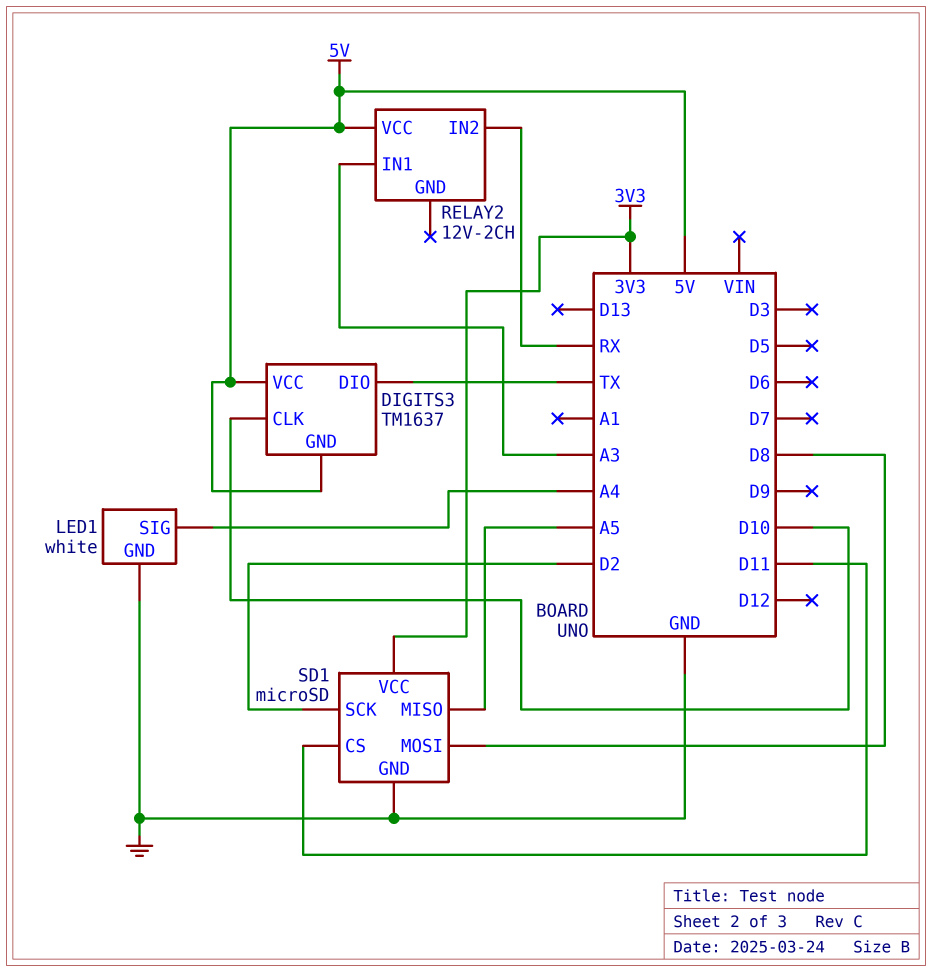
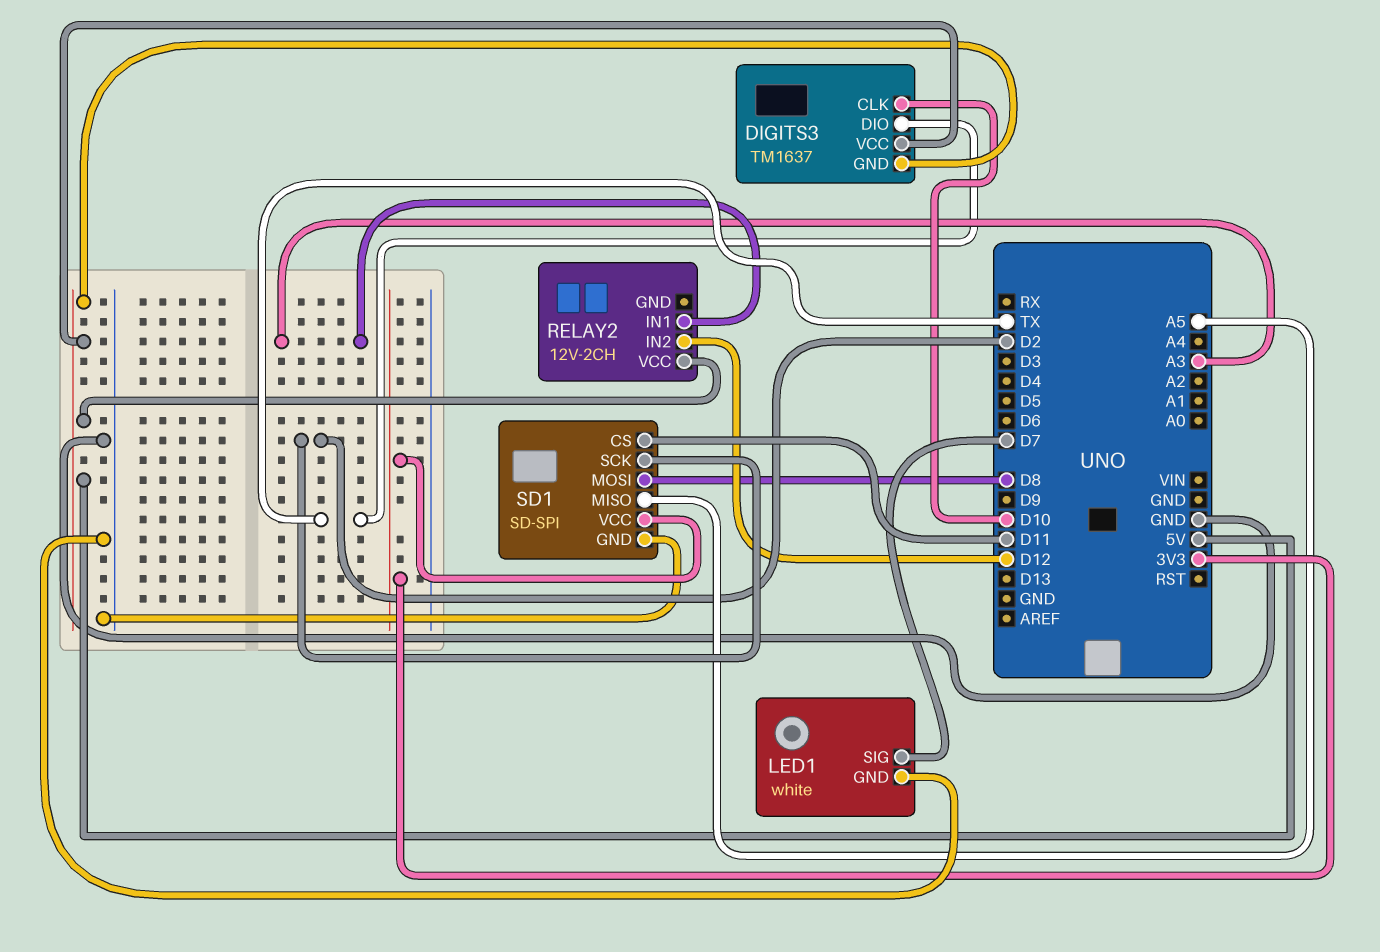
LED1 pin SIG: A4 -> D7
RELAY2 pin IN2: RX -> D12
SD1: microSD -> SD-SPI

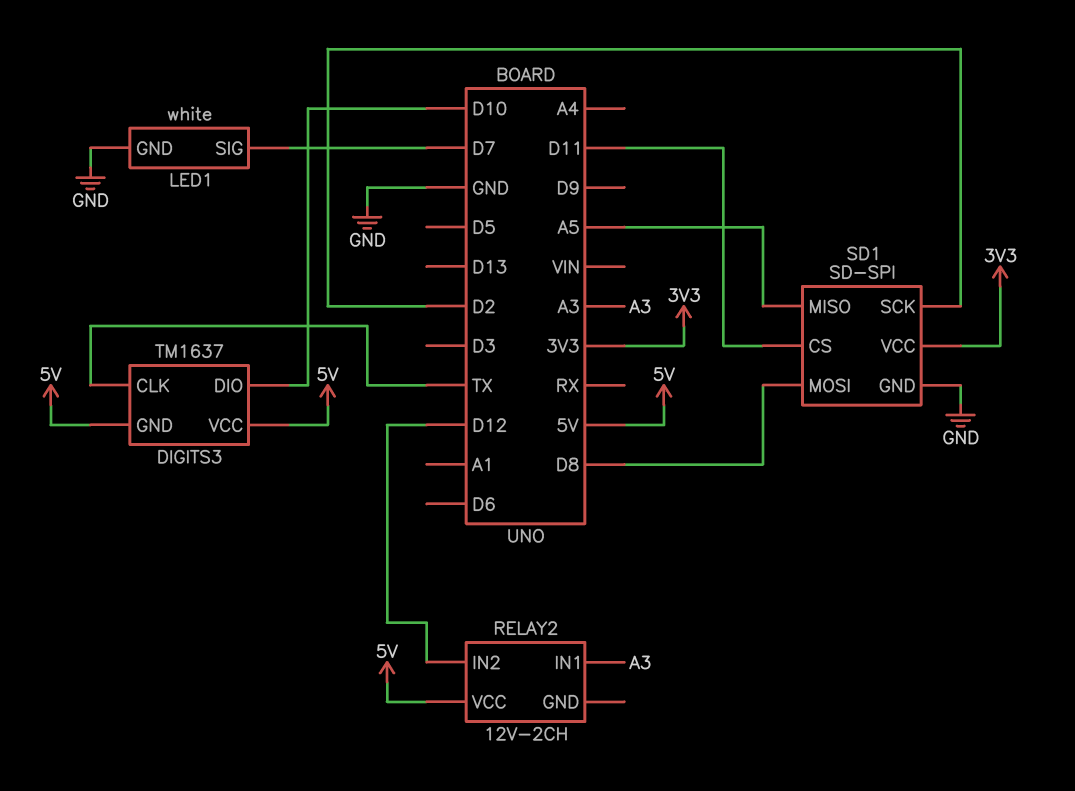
DIGITS3 pin CLK: D10 -> TX
DIGITS3 pin DIO: TX -> D10

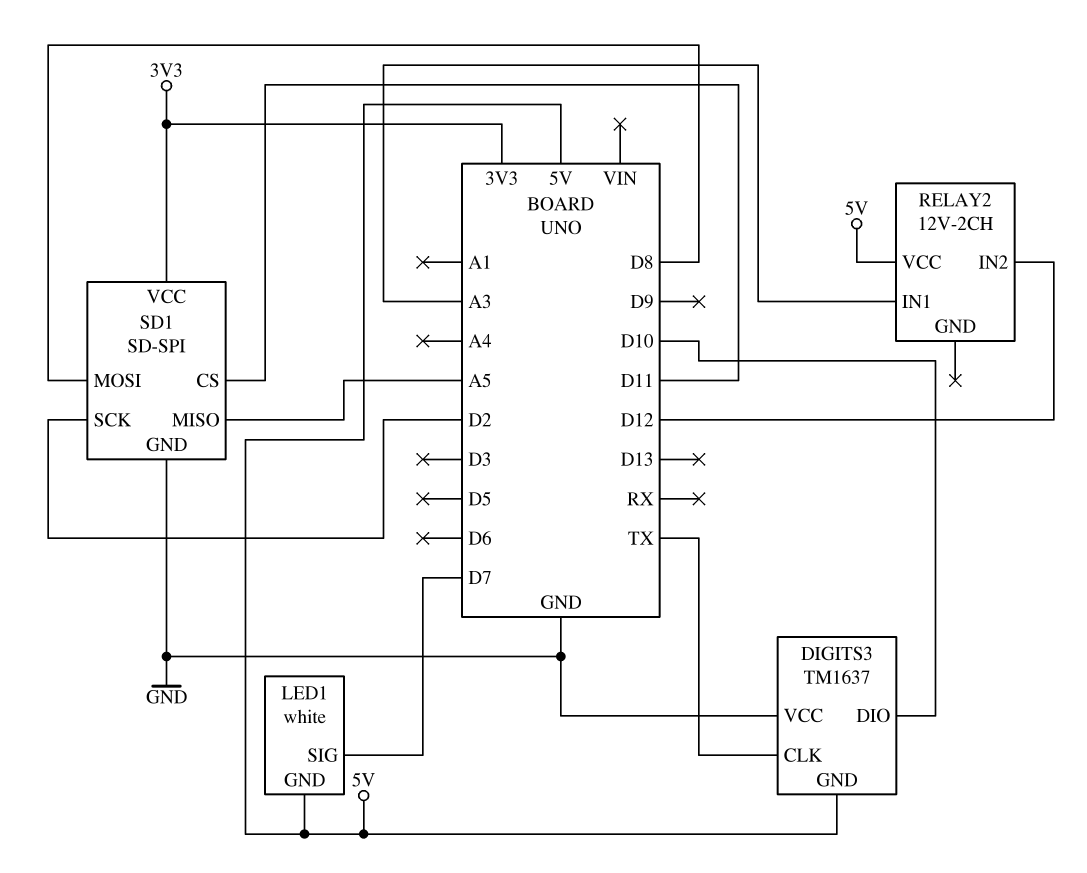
DIGITS3 pin VCC: 5V -> GND
LED1 pin GND: GND -> 5V

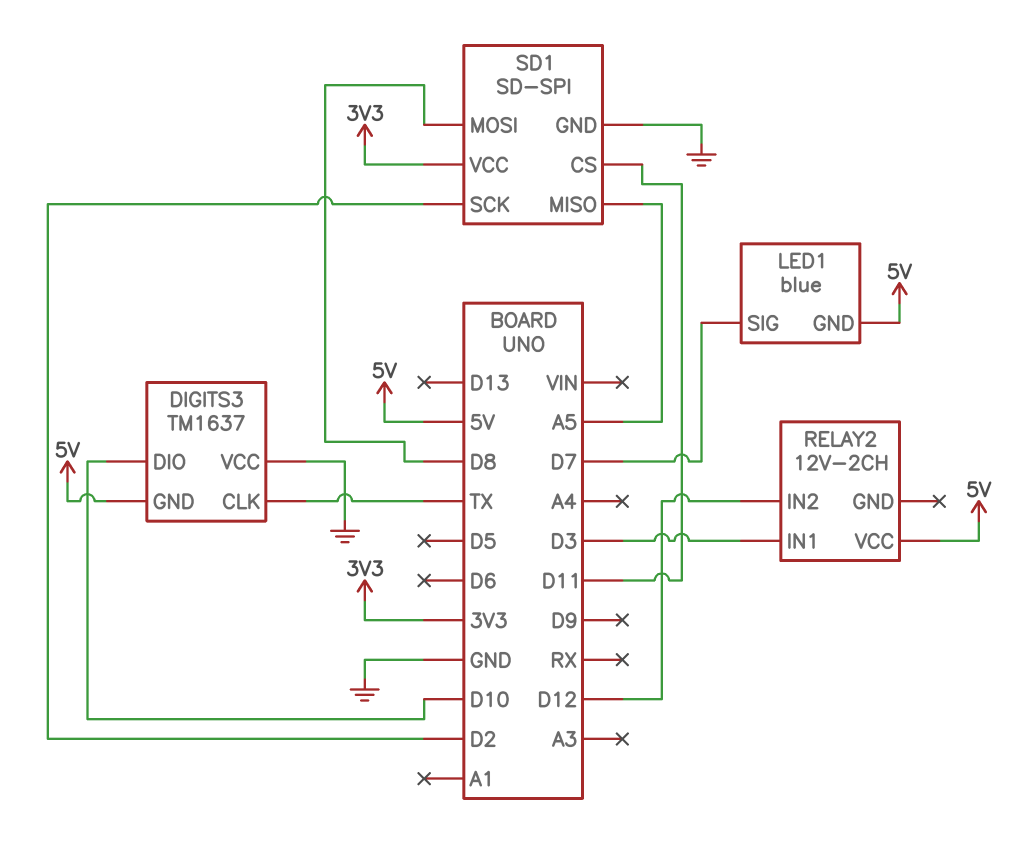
LED1: white -> blue
RELAY2 pin IN1: A3 -> D3

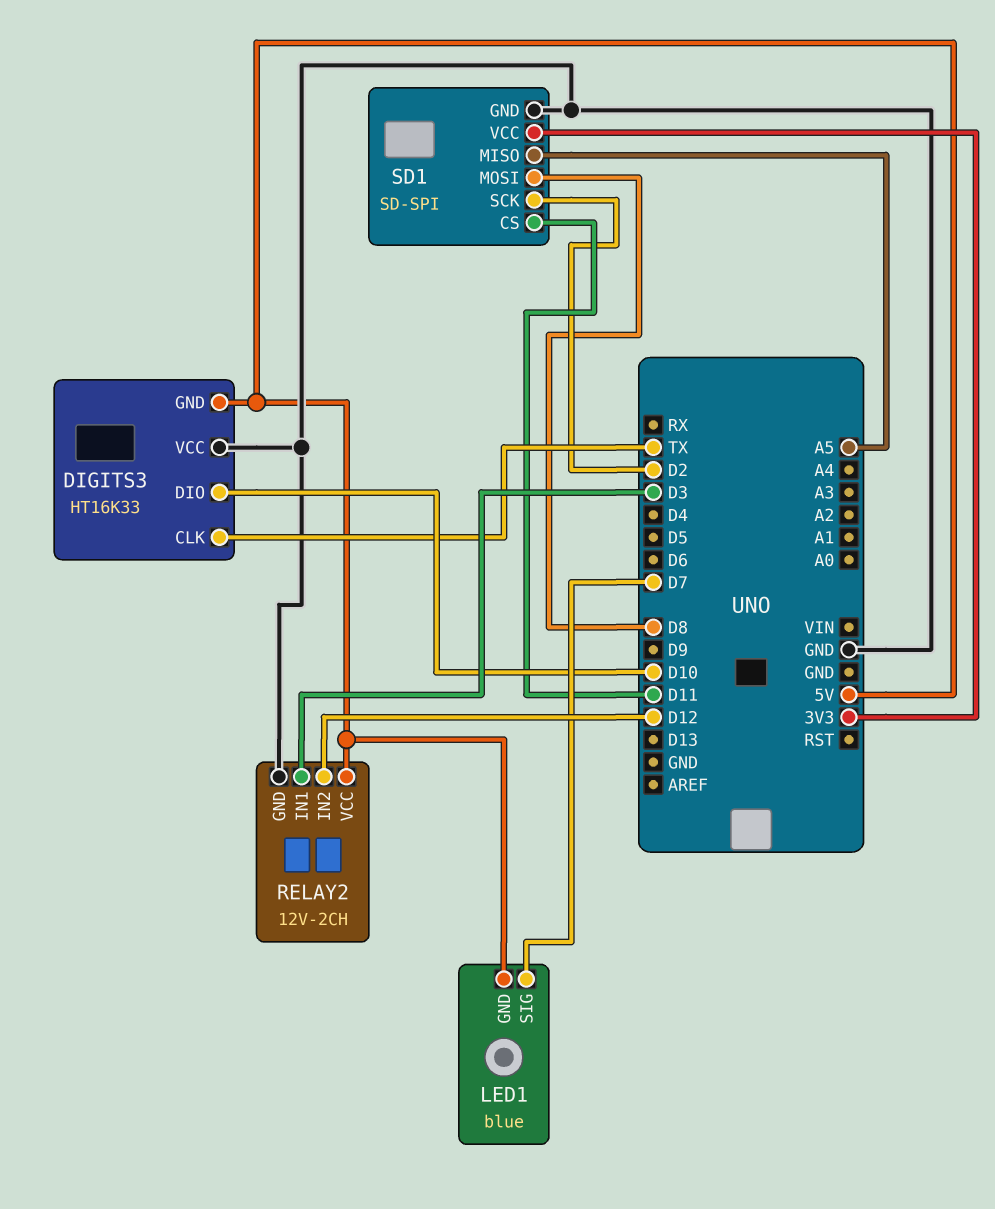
DIGITS3: TM1637 -> HT16K33
RELAY2 pin GND: none -> GND

